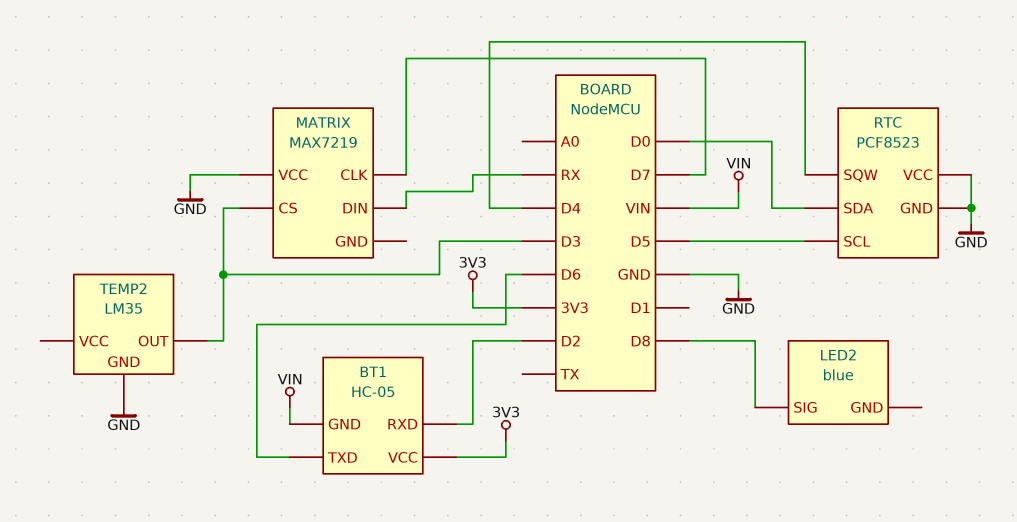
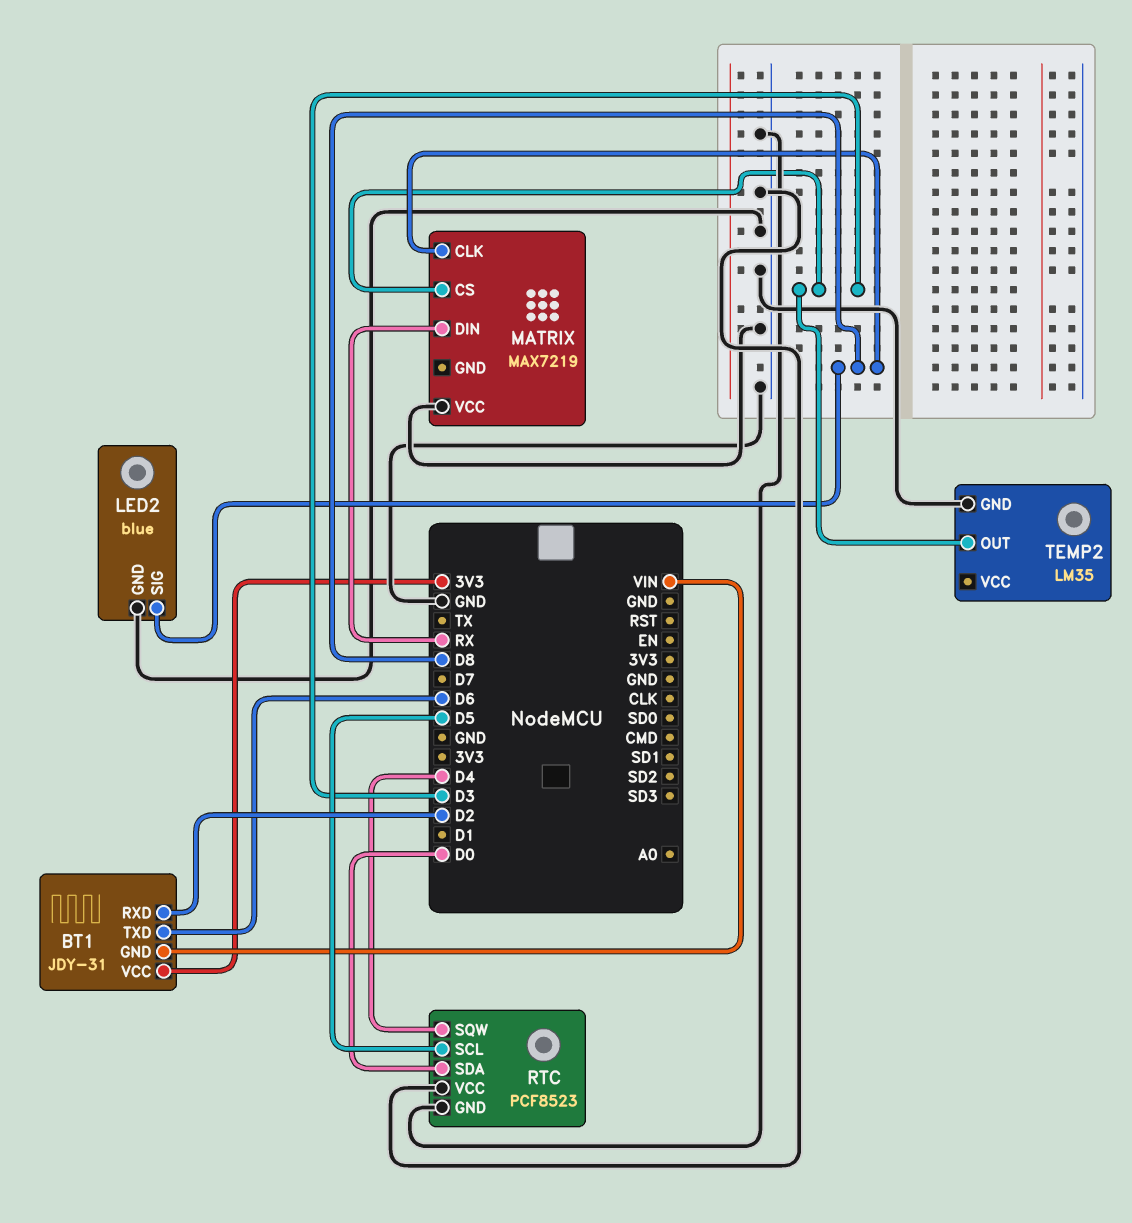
BT1: HC-05 -> JDY-31
LED2 pin GND: none -> GND
MATRIX pin CLK: D7 -> D8

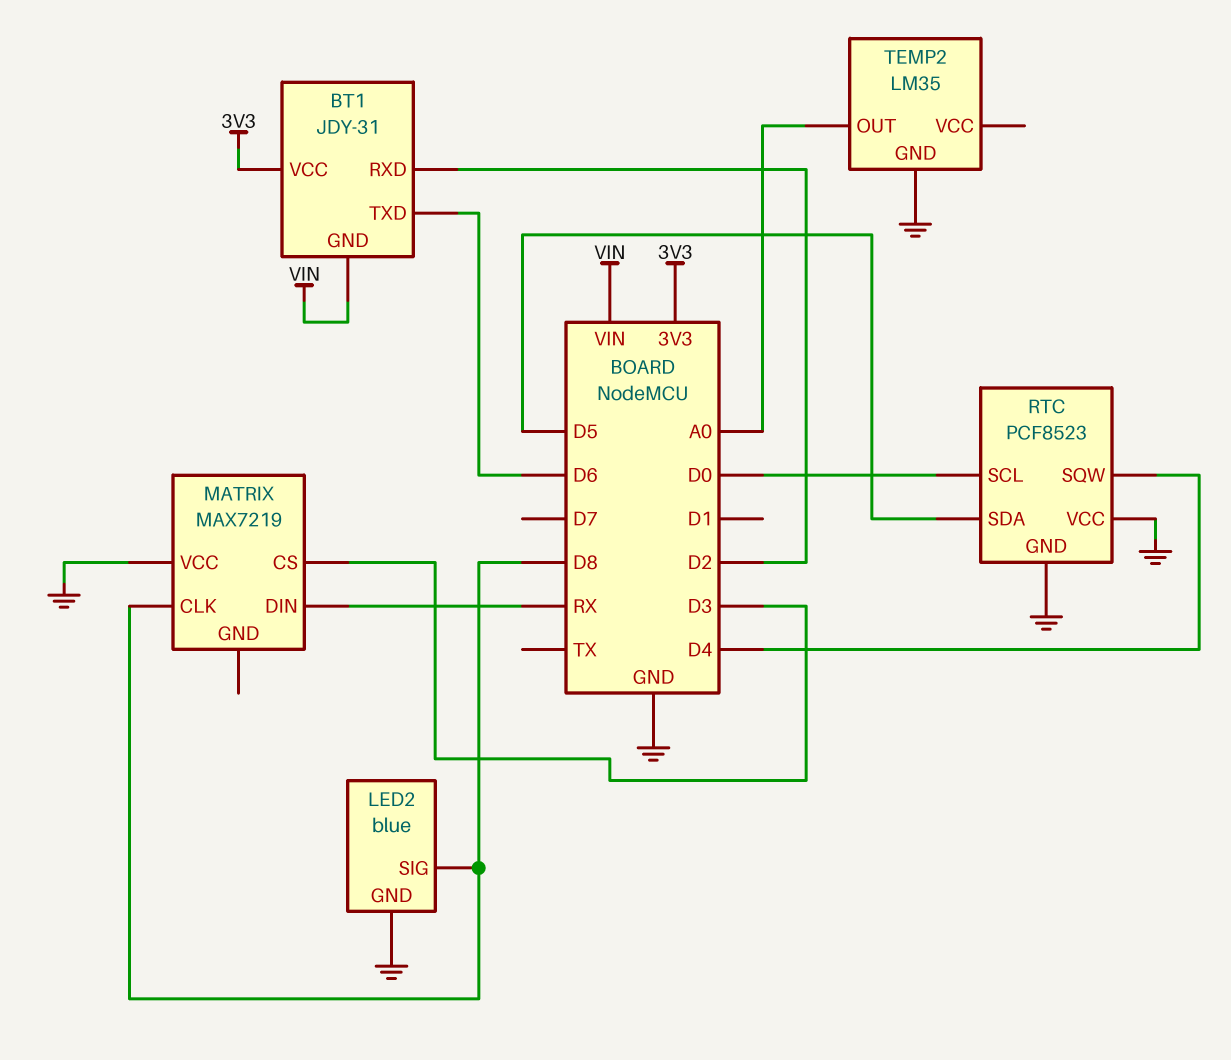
RTC pin SCL: D5 -> D0
RTC pin SDA: D0 -> D5
TEMP2 pin OUT: D3 -> A0

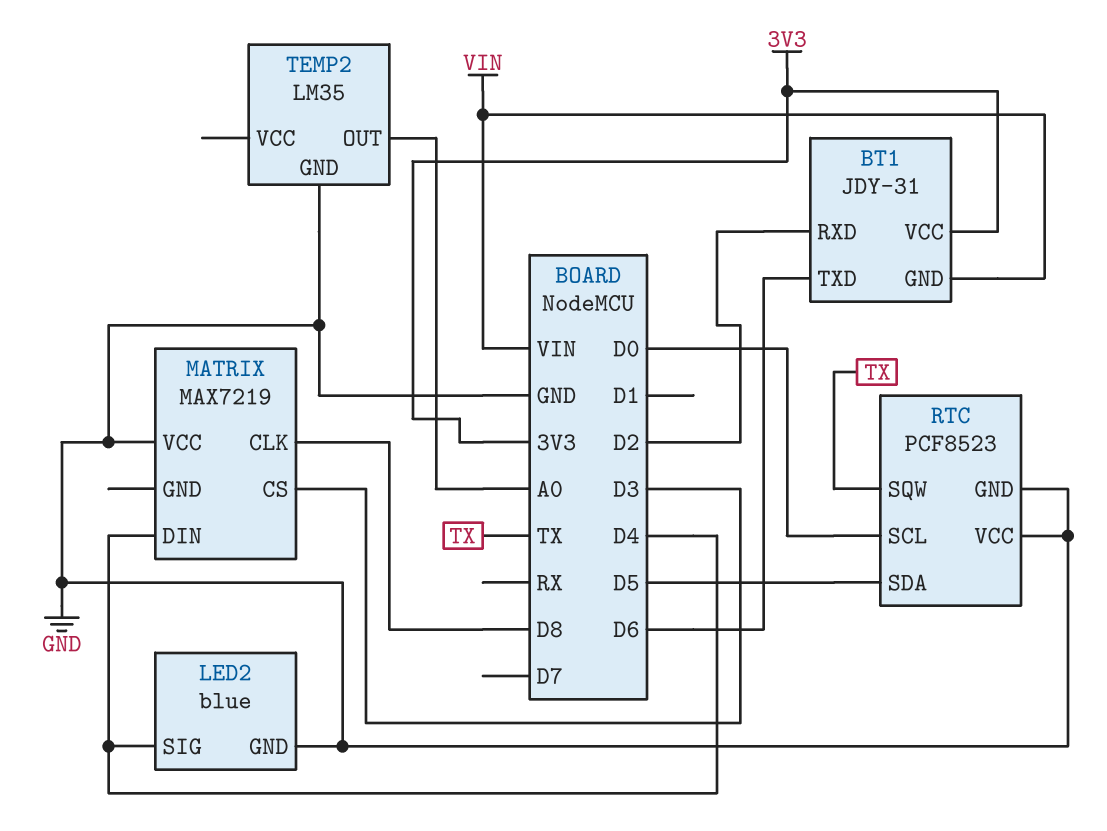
LED2 pin SIG: D8 -> D4
MATRIX pin DIN: RX -> D4
RTC pin SQW: D4 -> TX

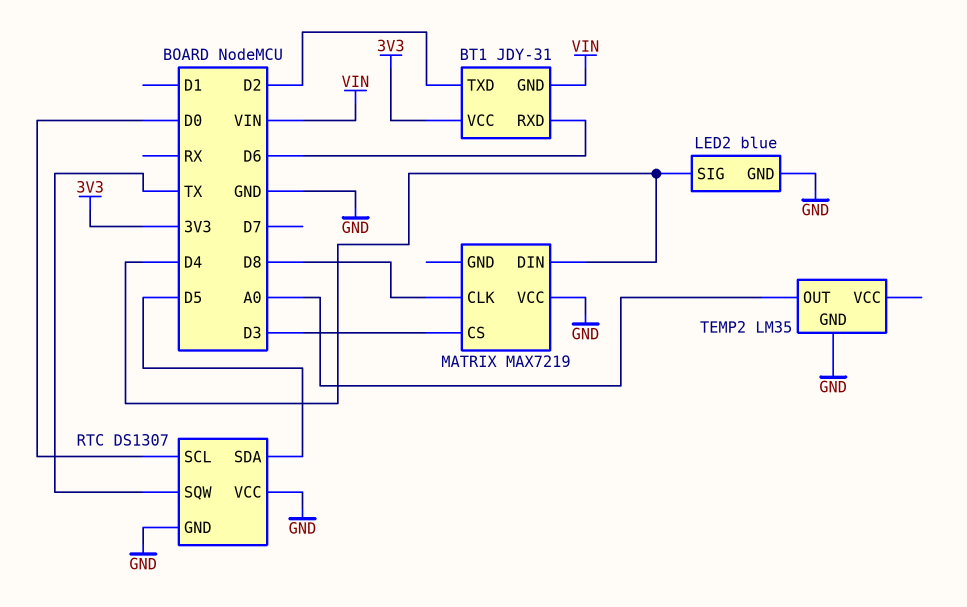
BT1 pin RXD: D2 -> D6
BT1 pin TXD: D6 -> D2
RTC: PCF8523 -> DS1307

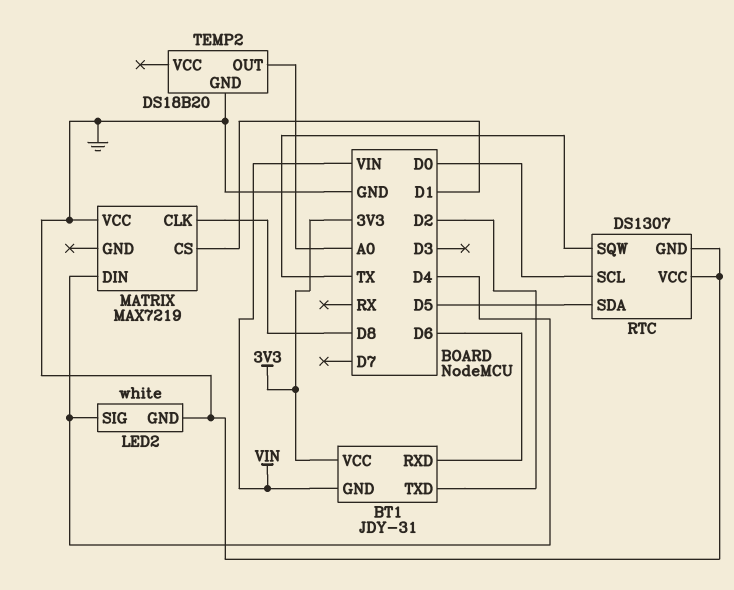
LED2: blue -> white
MATRIX pin CS: D3 -> D1
TEMP2: LM35 -> DS18B20

